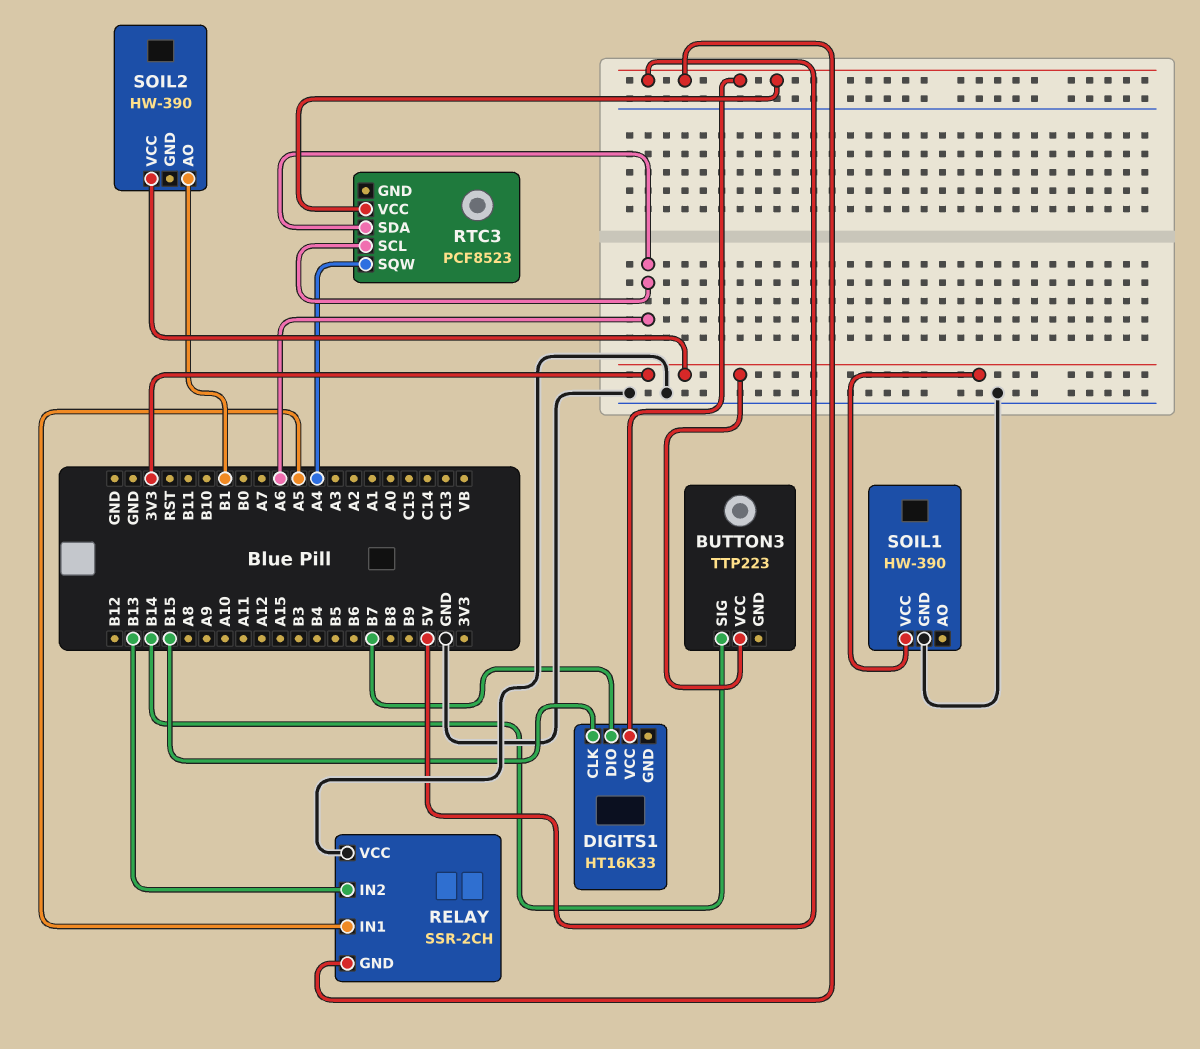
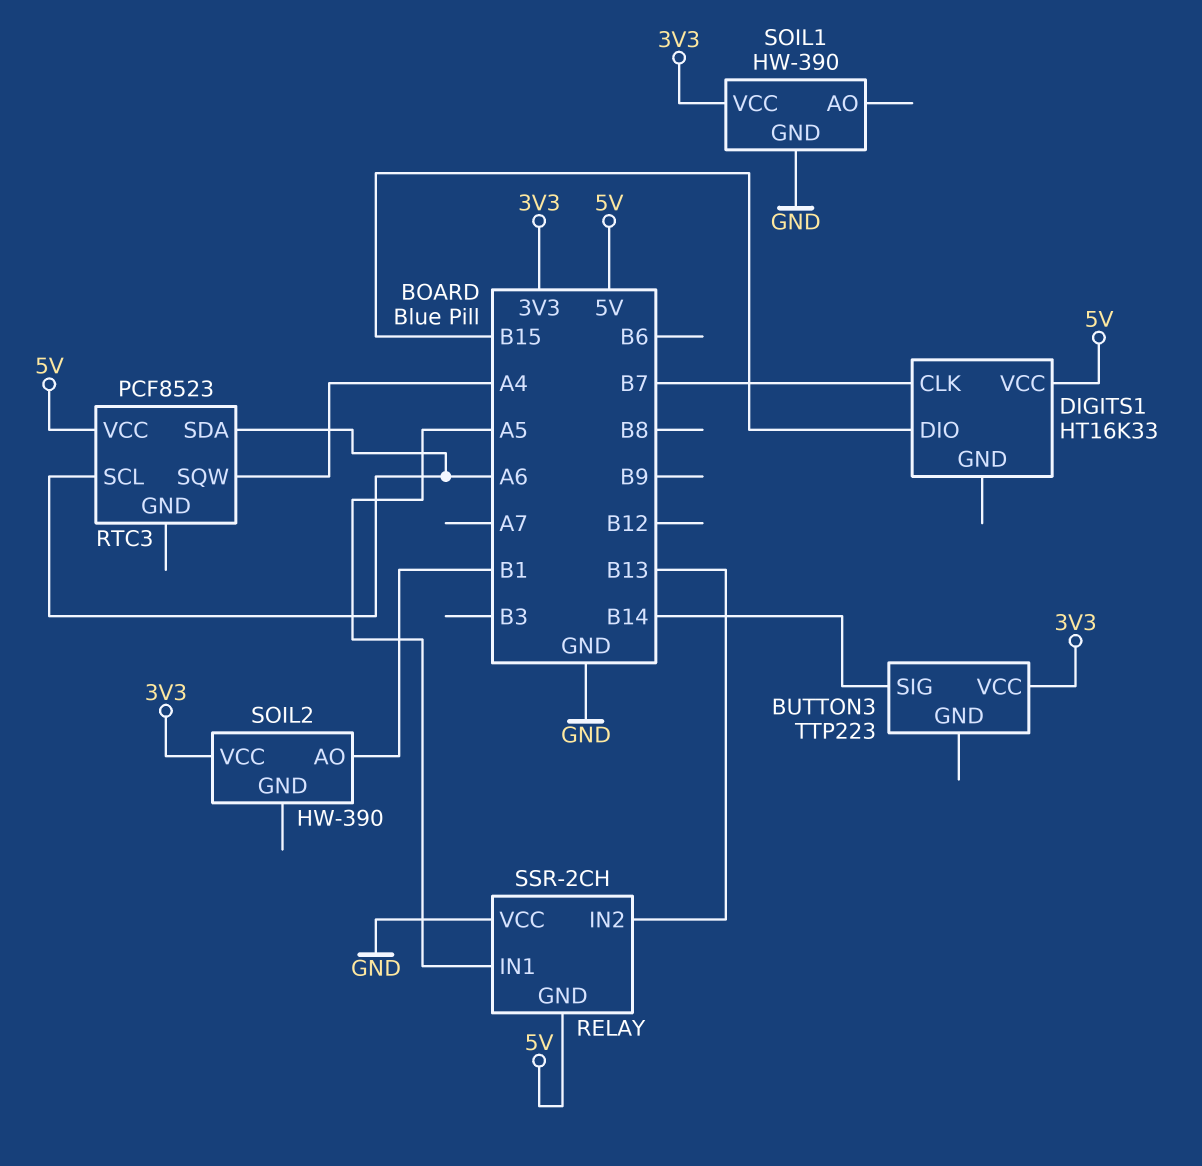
DIGITS1 pin CLK: B15 -> B7
DIGITS1 pin DIO: B7 -> B15

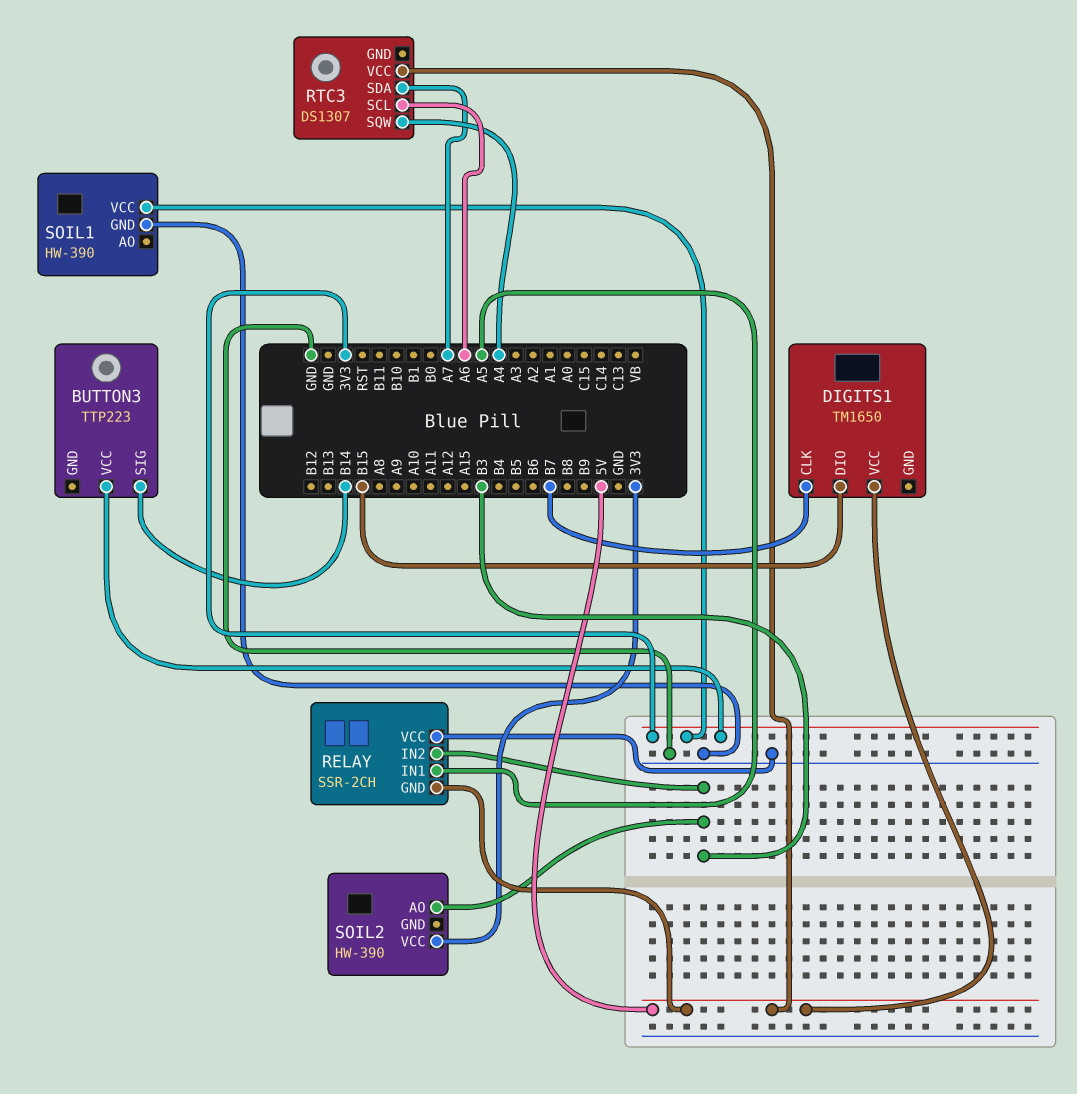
DIGITS1: HT16K33 -> TM1650
RELAY pin IN2: B13 -> B3
RTC3: PCF8523 -> DS1307
RTC3 pin SDA: A6 -> A7
SOIL2 pin AO: B1 -> B3

